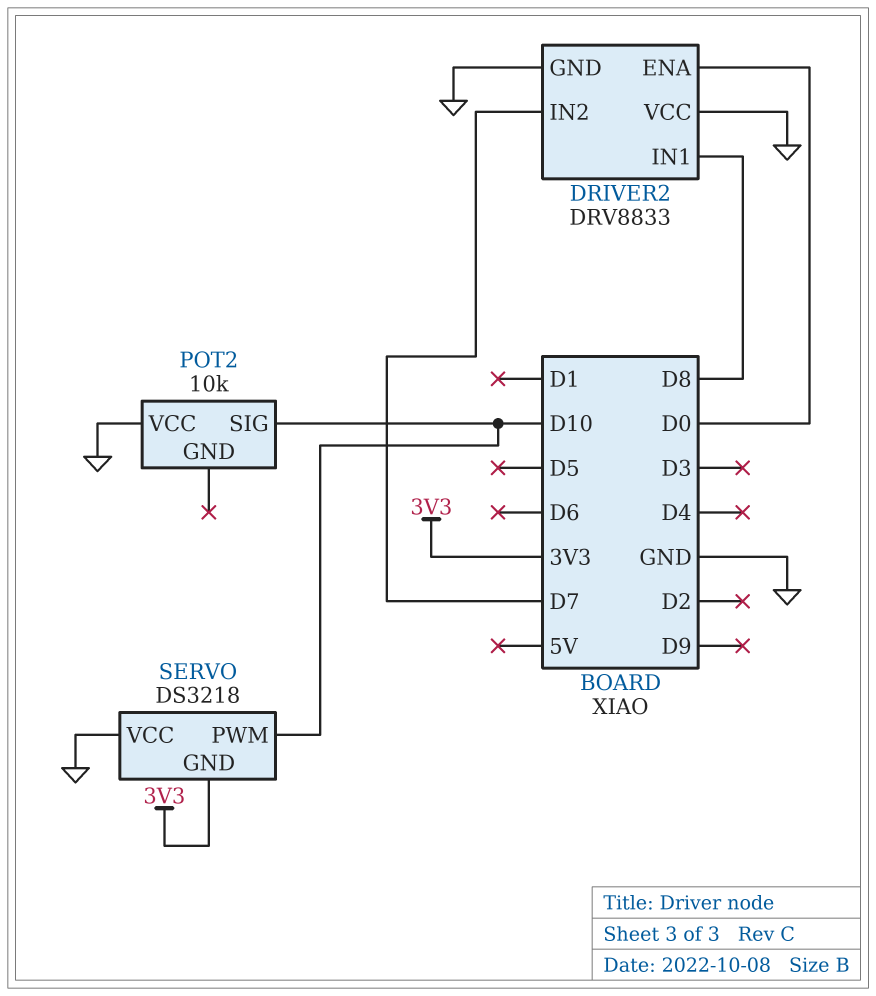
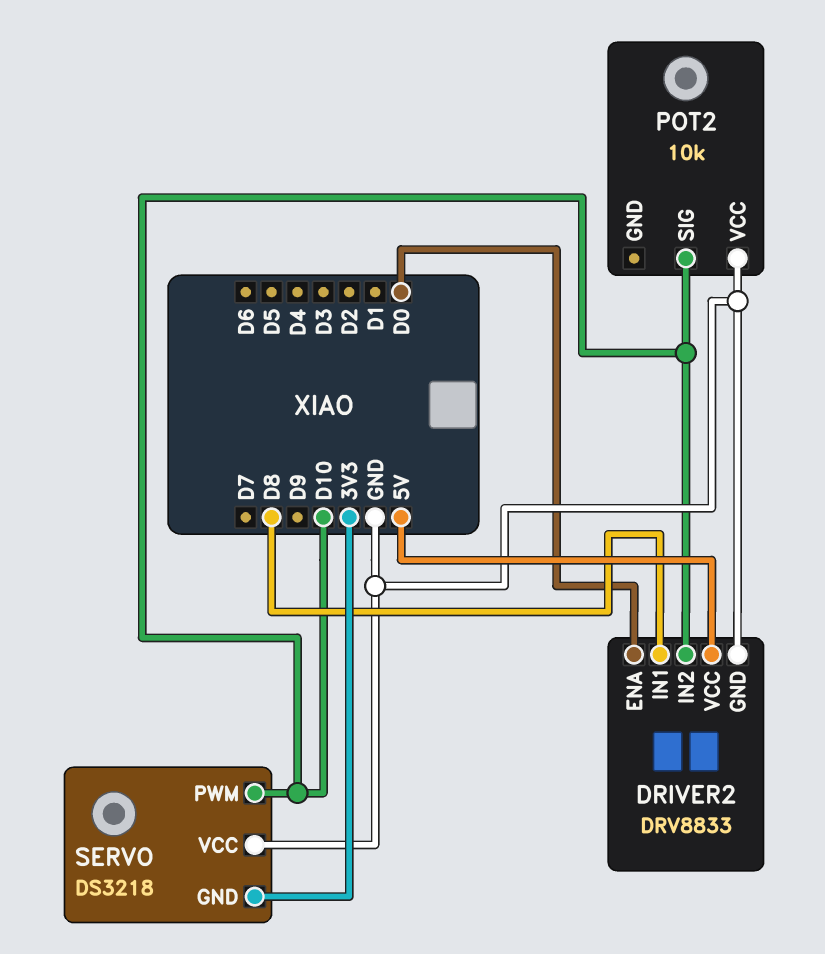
DRIVER2 pin IN2: D7 -> D10
DRIVER2 pin VCC: GND -> 5V

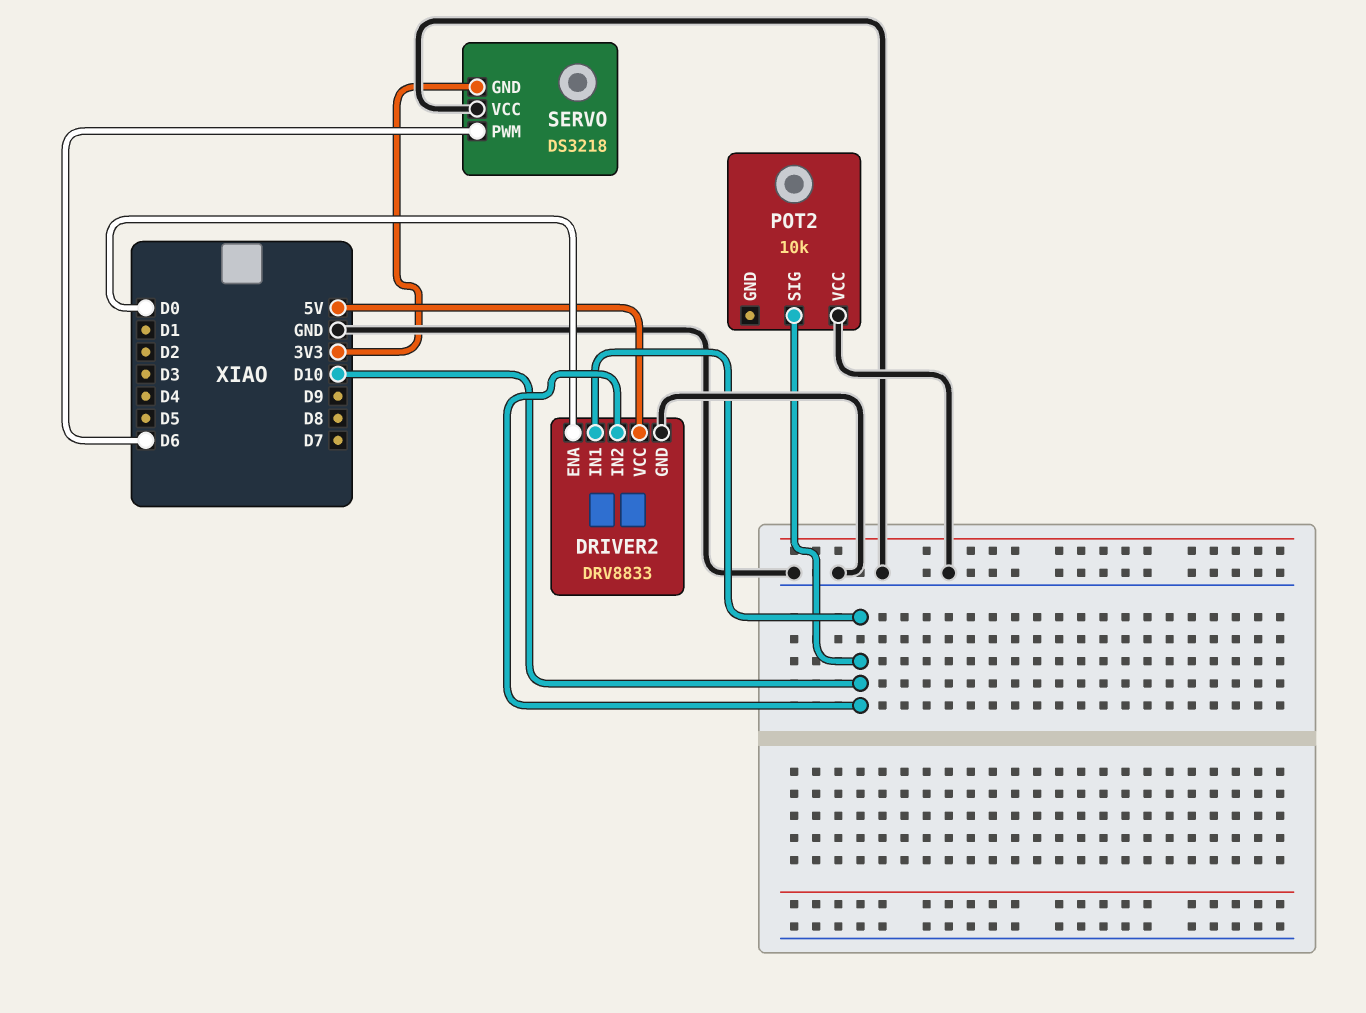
DRIVER2 pin IN1: D8 -> D10
SERVO pin PWM: D10 -> D6

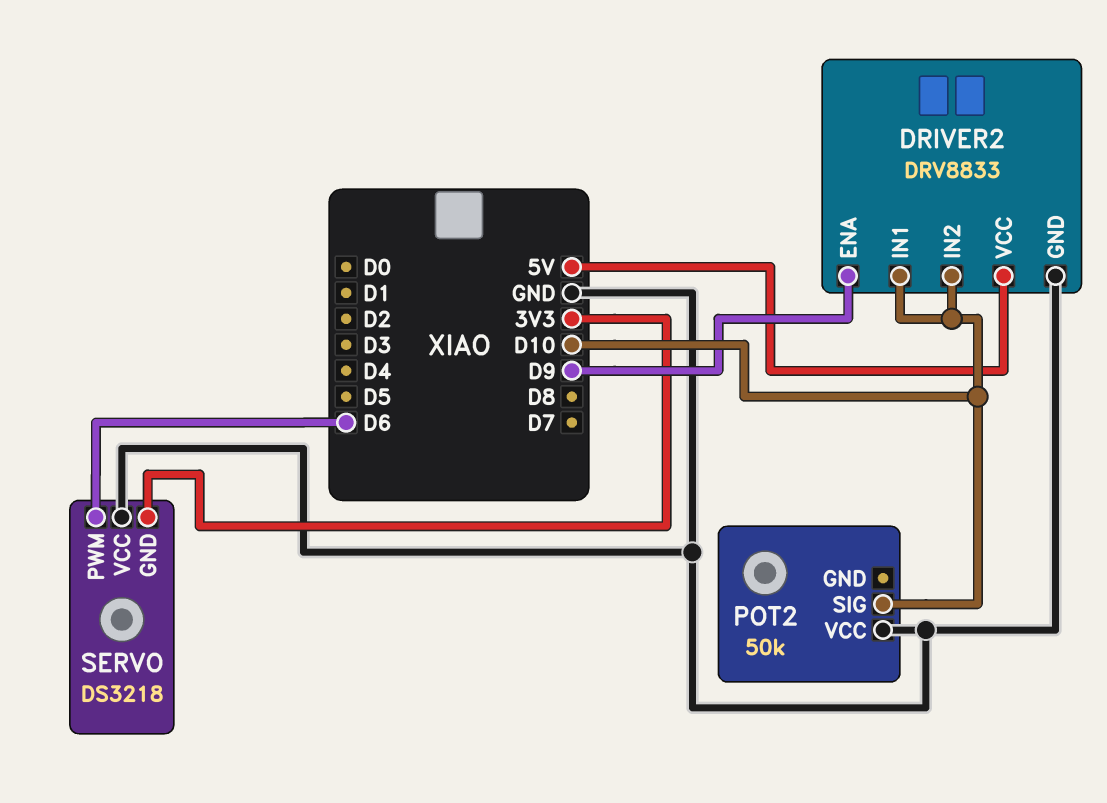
DRIVER2 pin ENA: D0 -> D9
POT2: 10k -> 50k

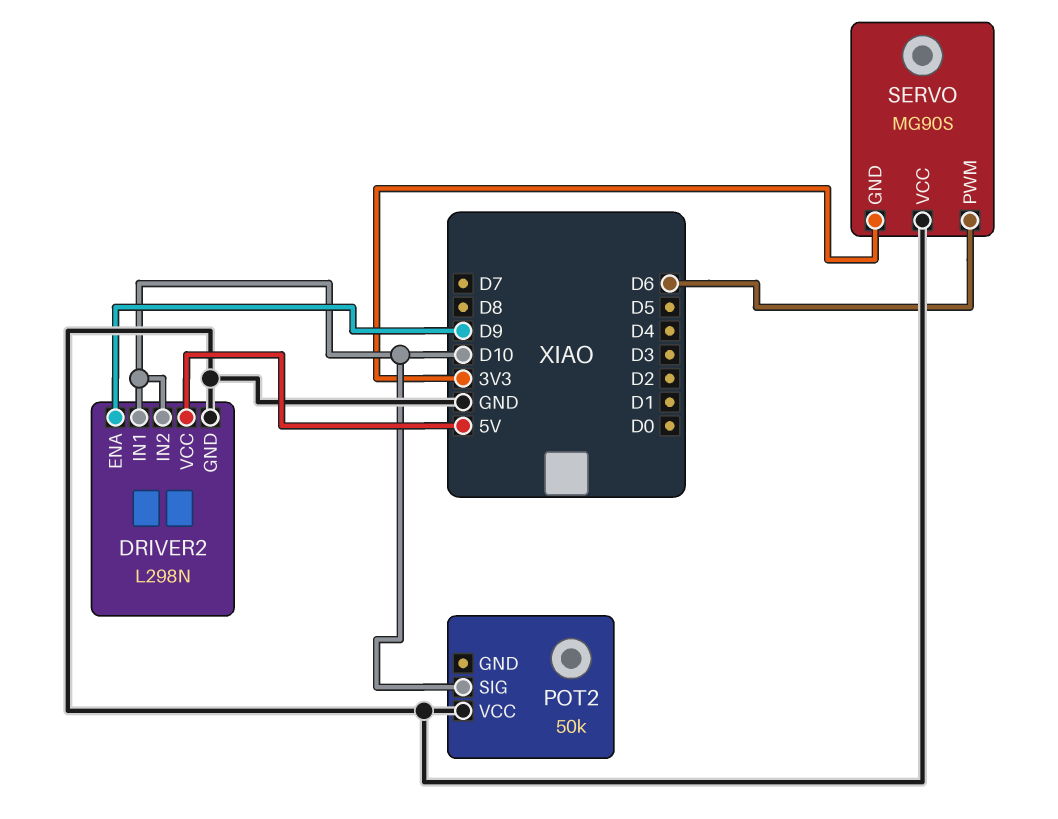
DRIVER2: DRV8833 -> L298N
SERVO: DS3218 -> MG90S

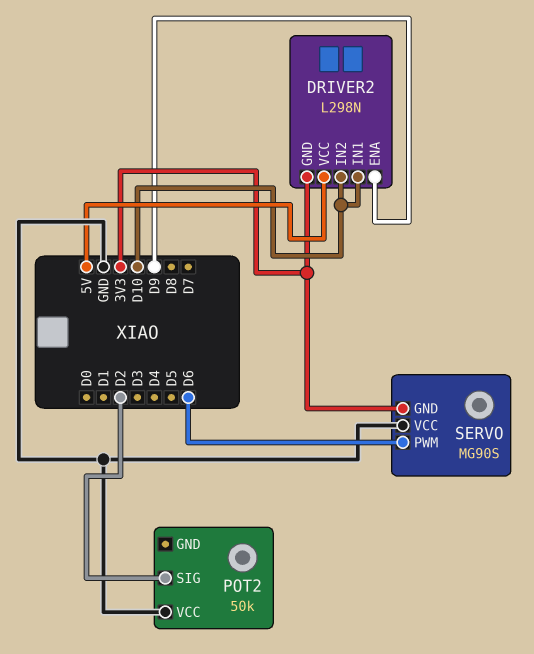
DRIVER2 pin GND: GND -> 3V3
POT2 pin SIG: D10 -> D2

